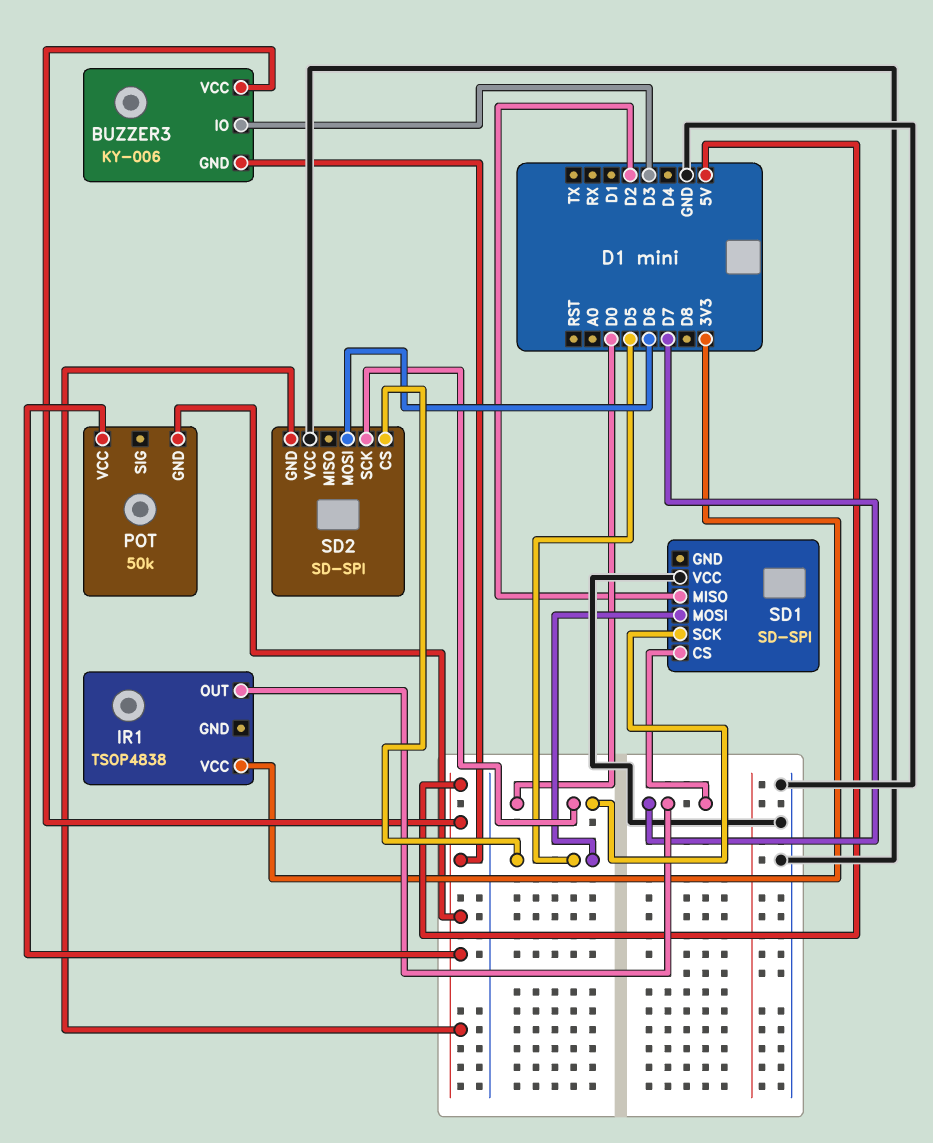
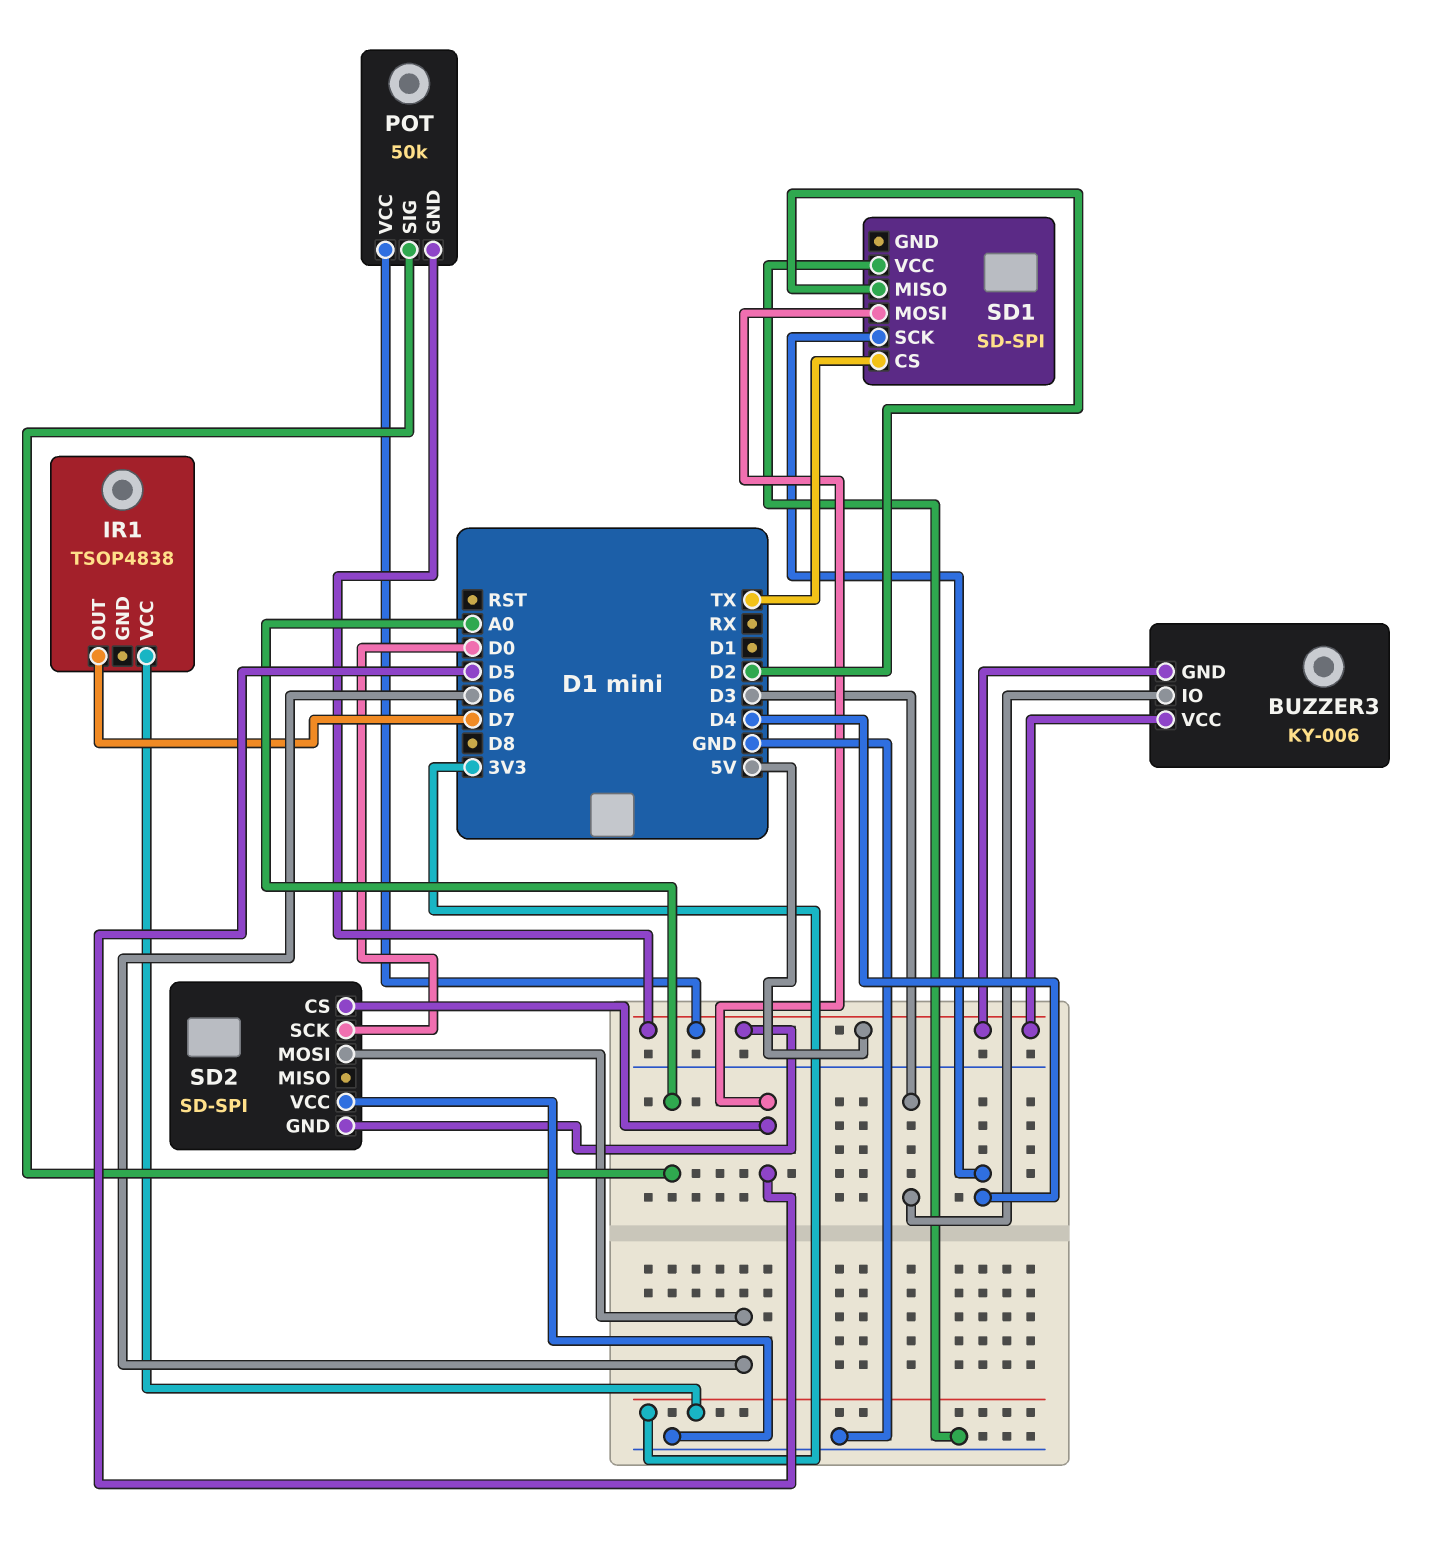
POT pin SIG: none -> A0
SD1 pin CS: D7 -> TX
SD1 pin SCK: D0 -> D4

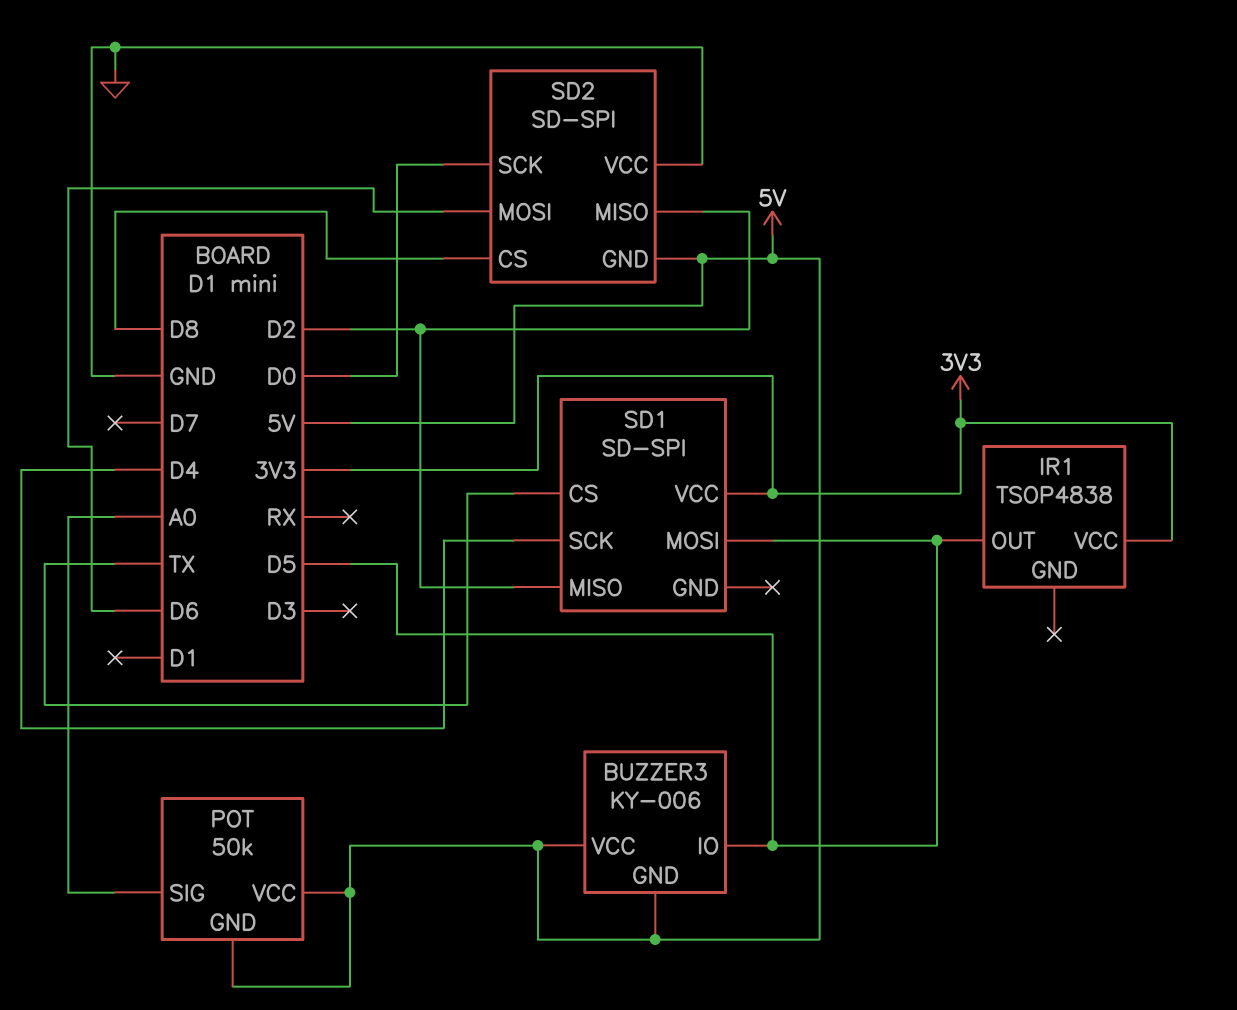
BUZZER3 pin IO: D3 -> D5
IR1 pin OUT: D7 -> D5
SD1 pin VCC: GND -> 3V3
SD2 pin CS: D5 -> D8
SD2 pin MISO: none -> D2

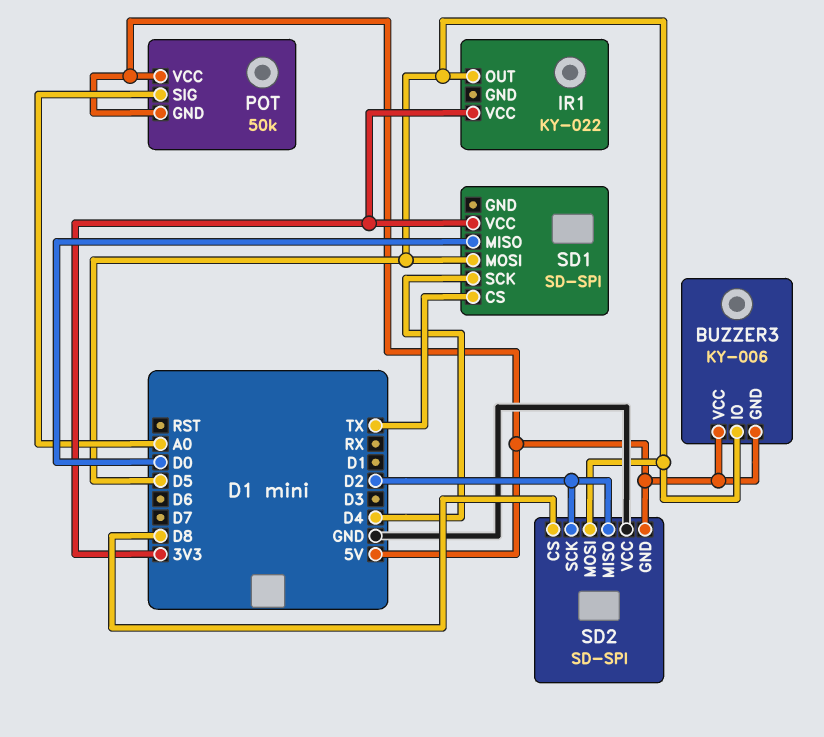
IR1: TSOP4838 -> KY-022
SD1 pin MISO: D2 -> D0
SD2 pin MOSI: D6 -> D5
SD2 pin SCK: D0 -> D2

